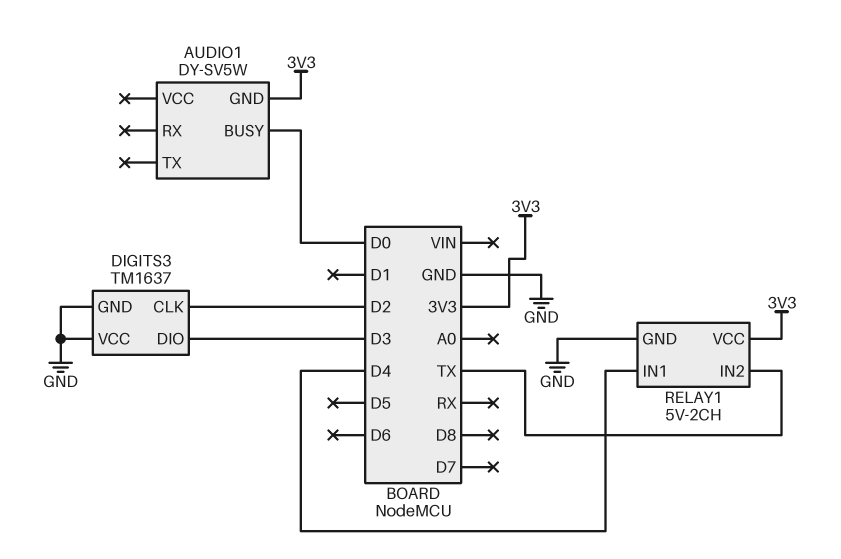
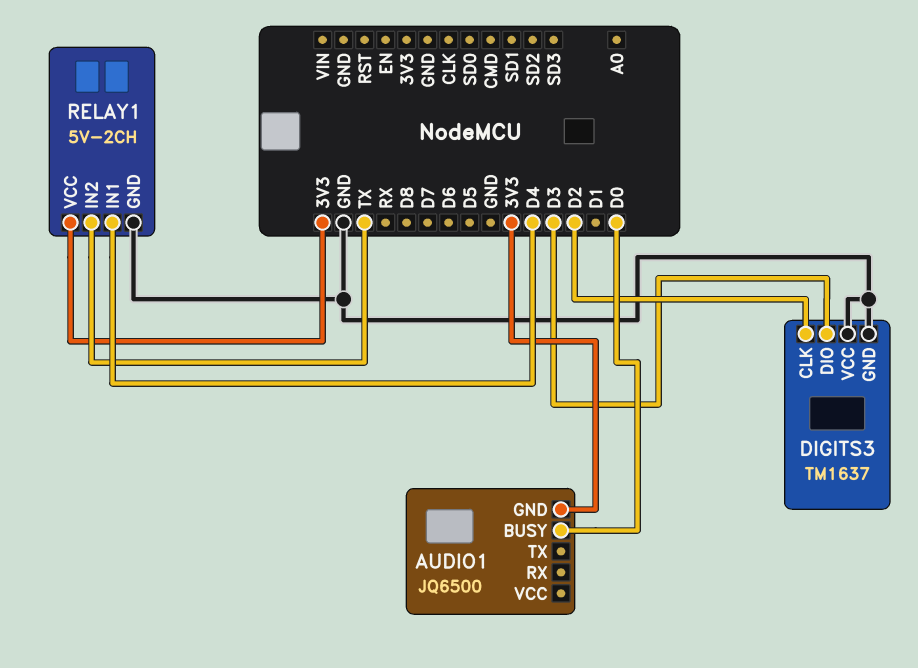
AUDIO1: DY-SV5W -> JQ6500

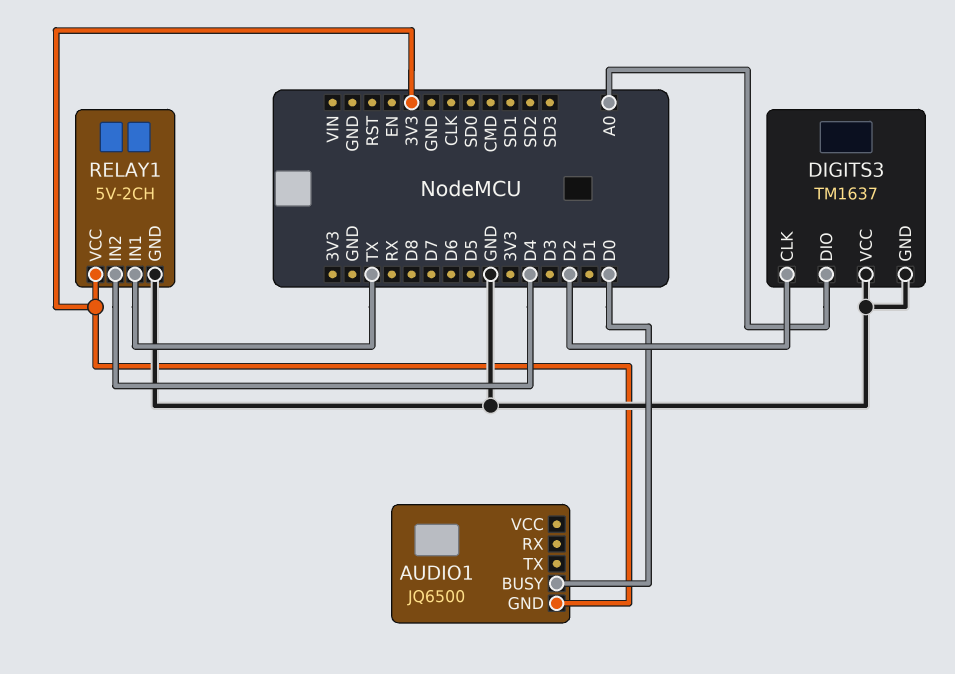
DIGITS3 pin DIO: D3 -> A0
RELAY1 pin IN1: D4 -> TX
RELAY1 pin IN2: TX -> D4

